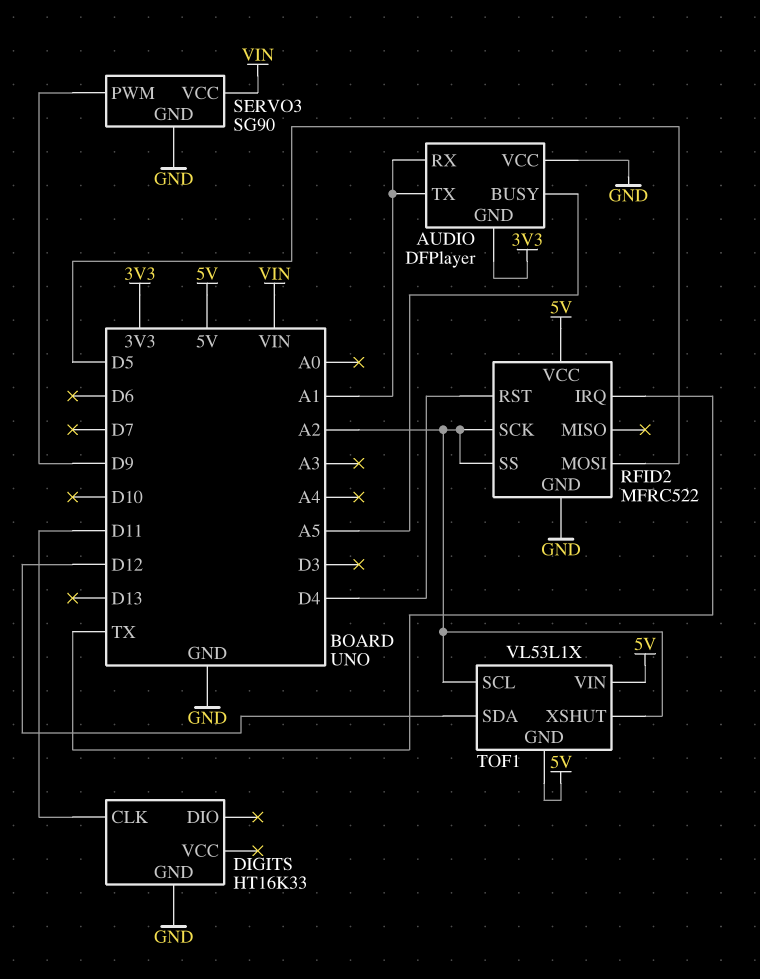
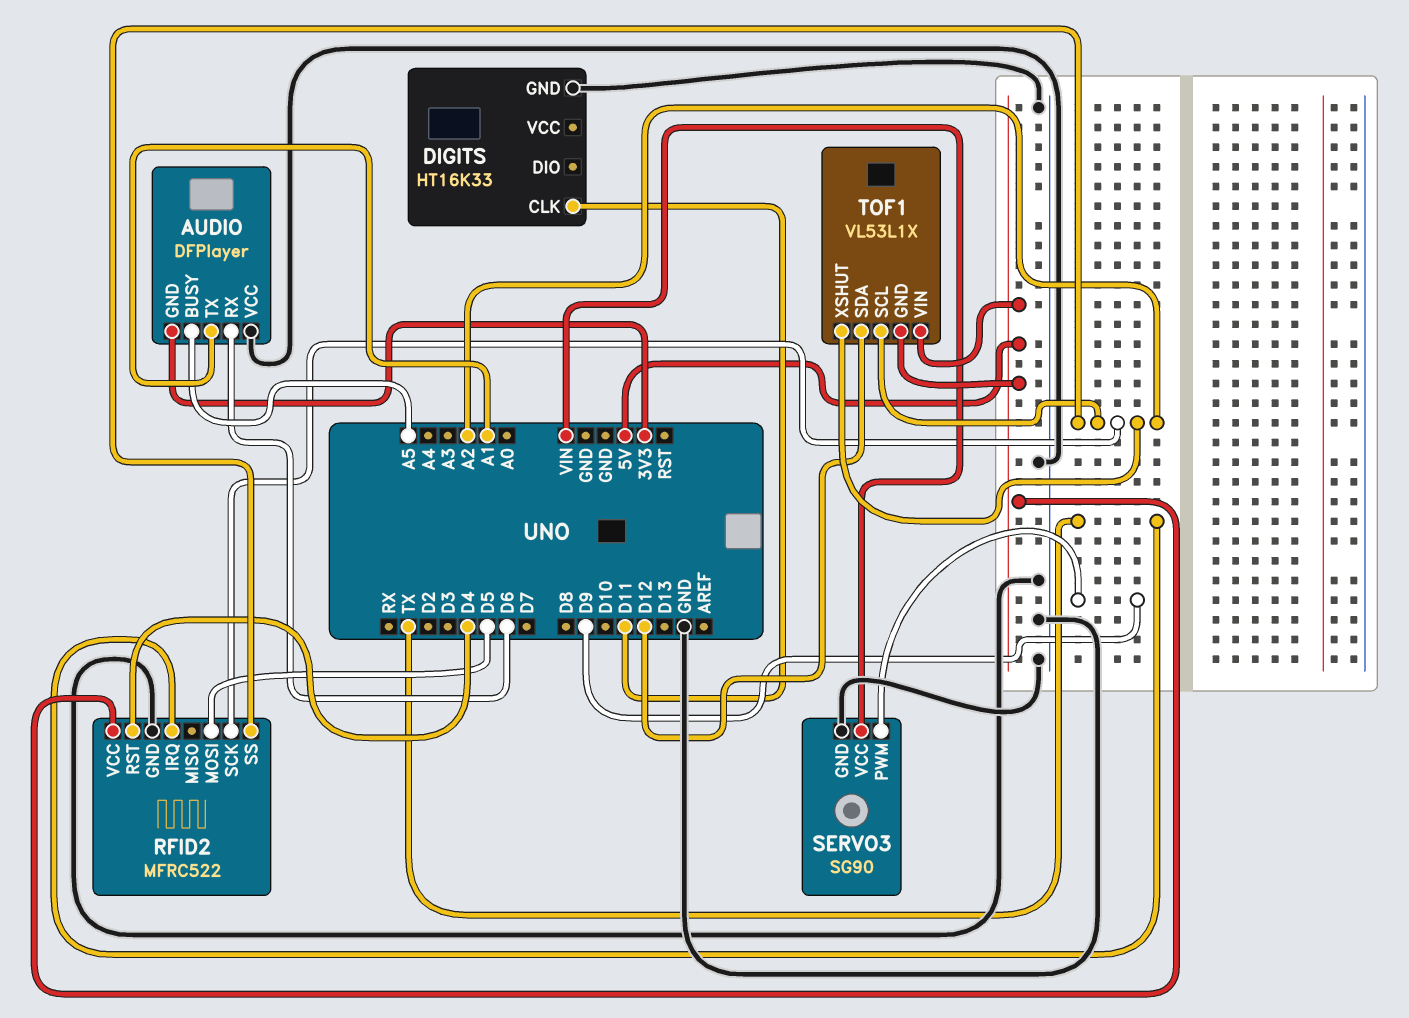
AUDIO pin RX: A1 -> D6

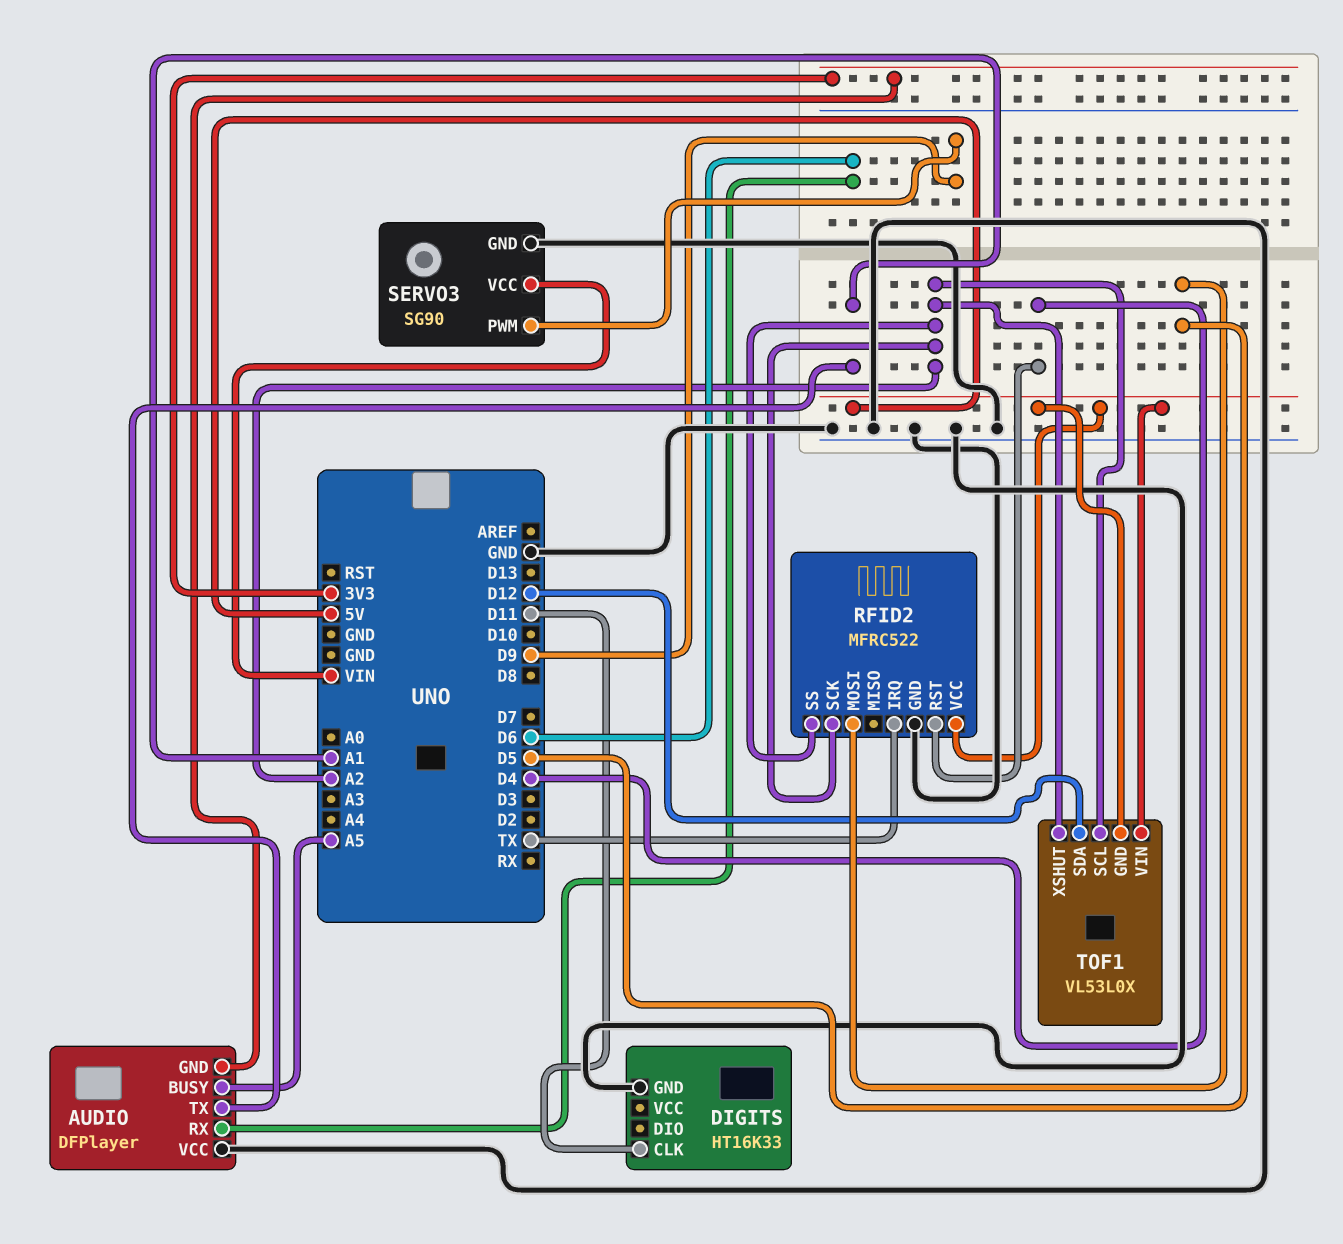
TOF1: VL53L1X -> VL53L0X

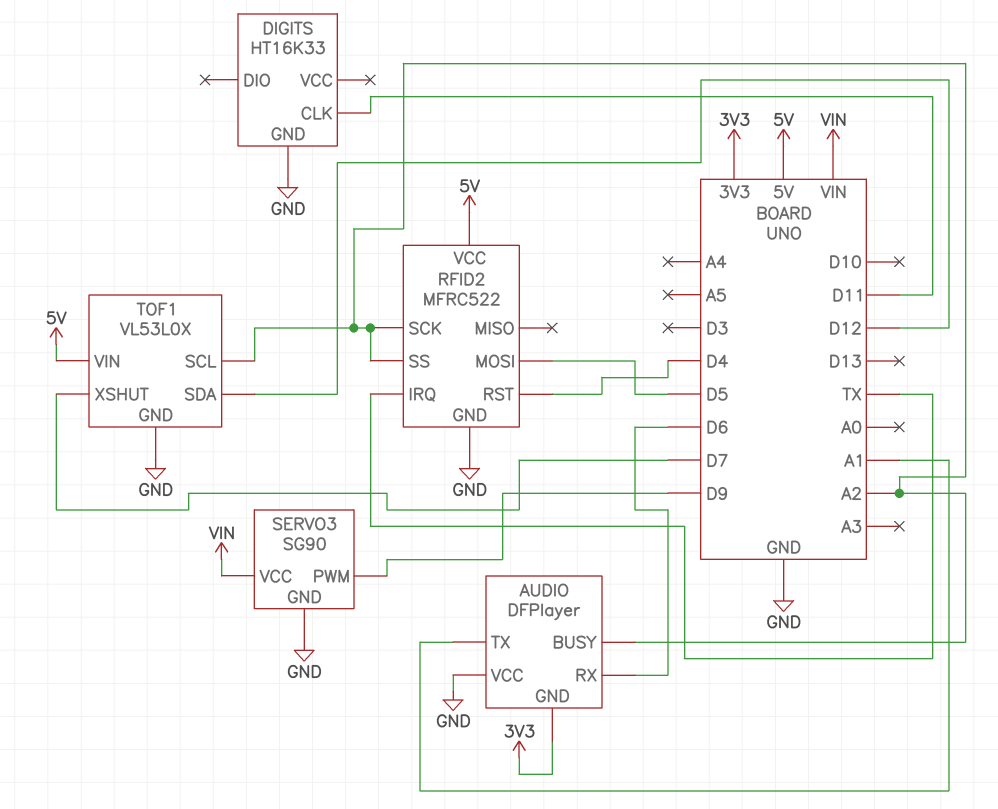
AUDIO pin BUSY: A5 -> A2
TOF1 pin GND: 5V -> GND
TOF1 pin XSHUT: A2 -> D7

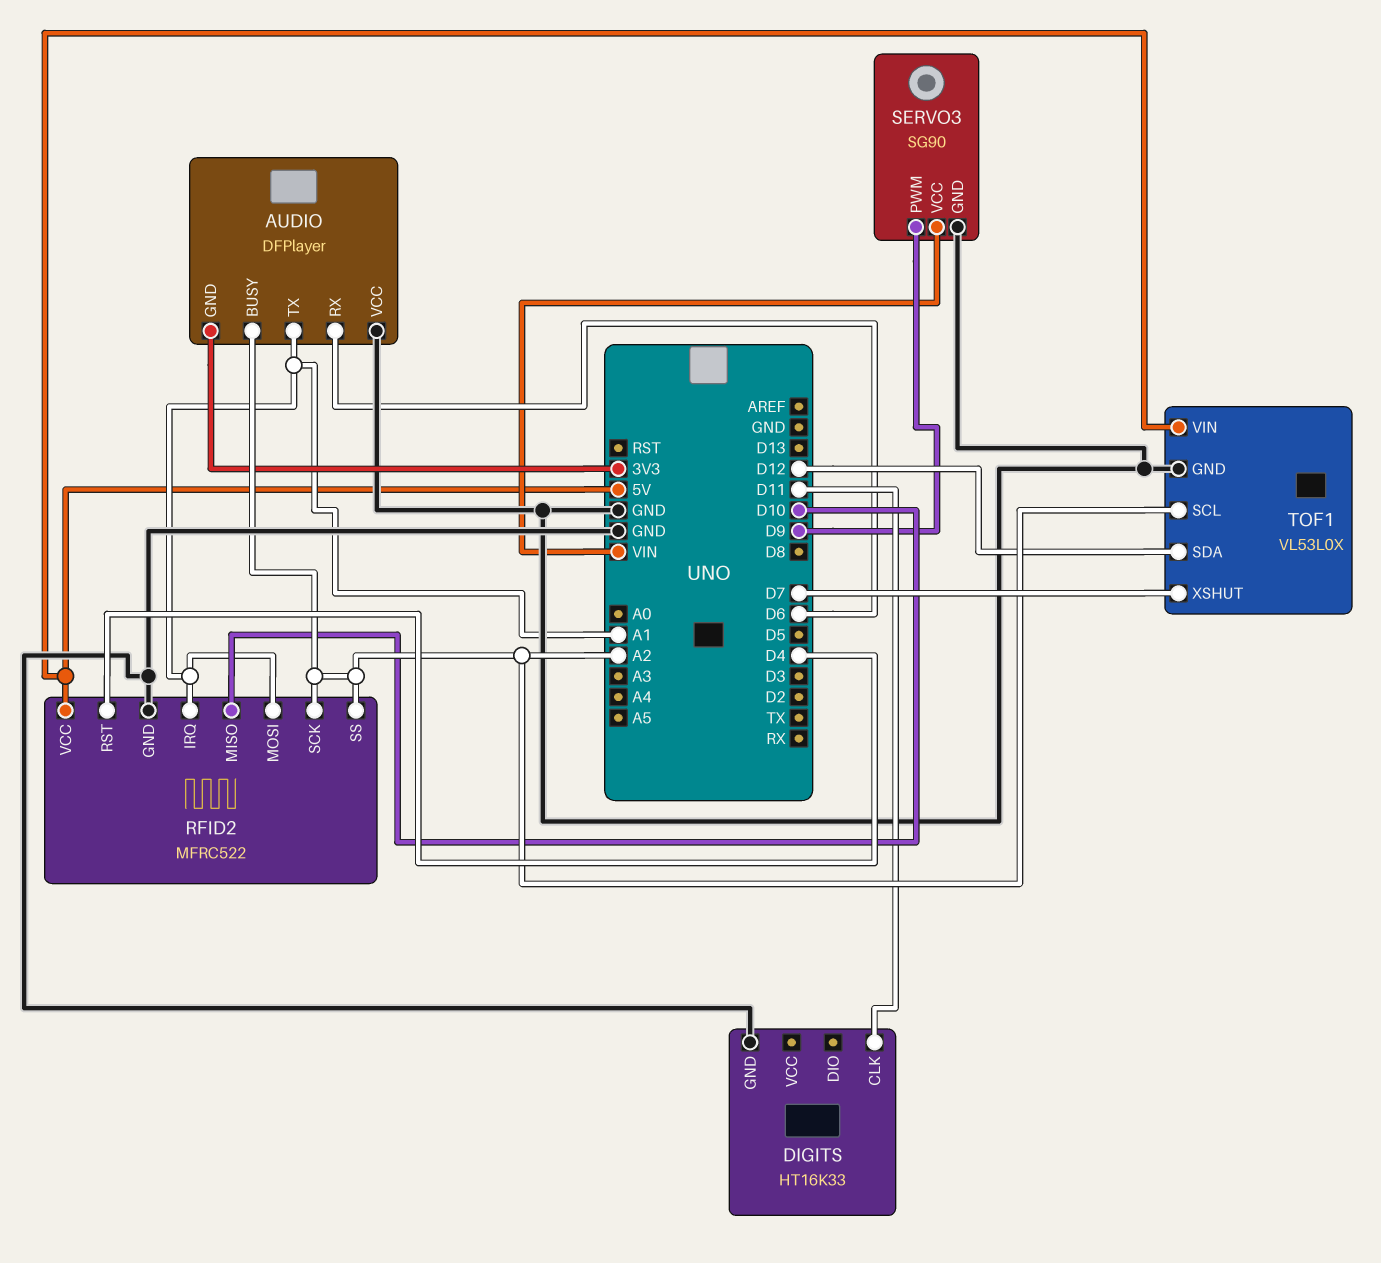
RFID2 pin IRQ: TX -> A1
RFID2 pin MISO: none -> D10
RFID2 pin MOSI: D5 -> A1

